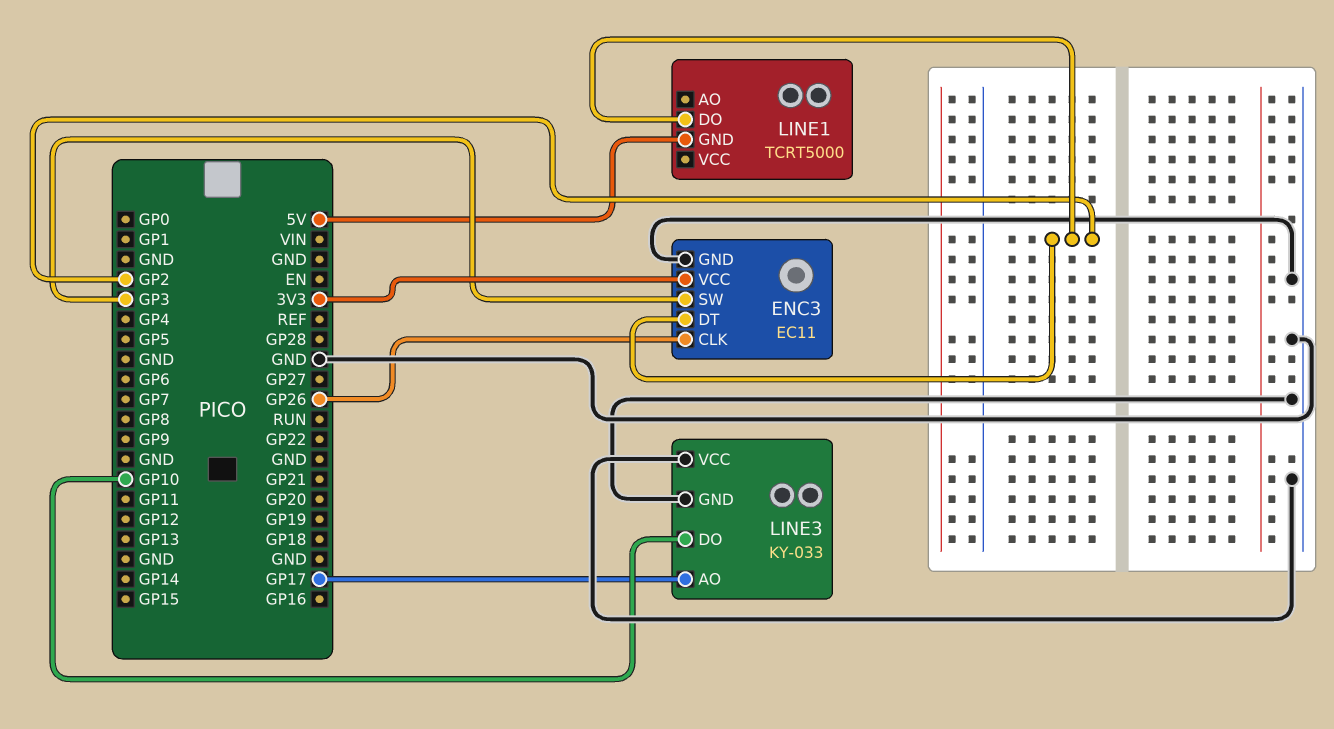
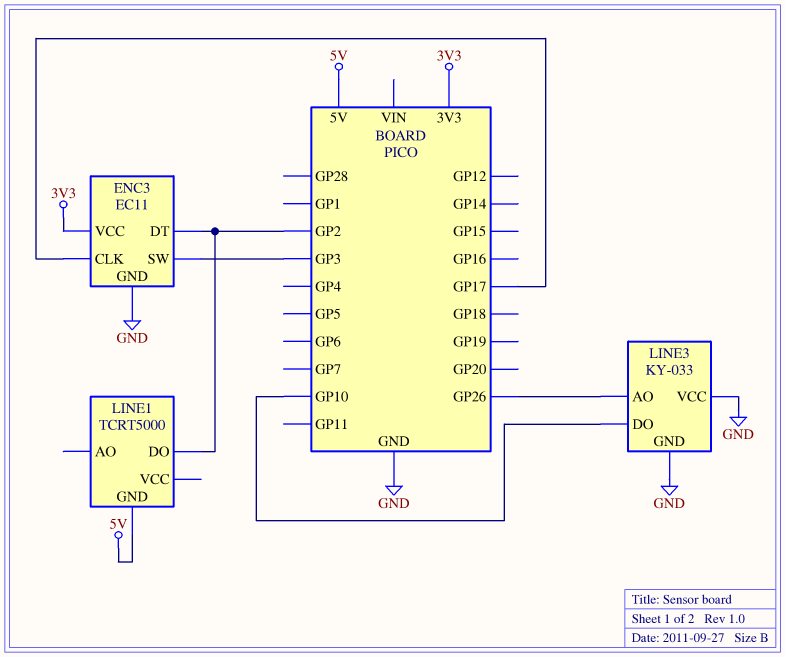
ENC3 pin CLK: GP26 -> GP17
LINE3 pin AO: GP17 -> GP26

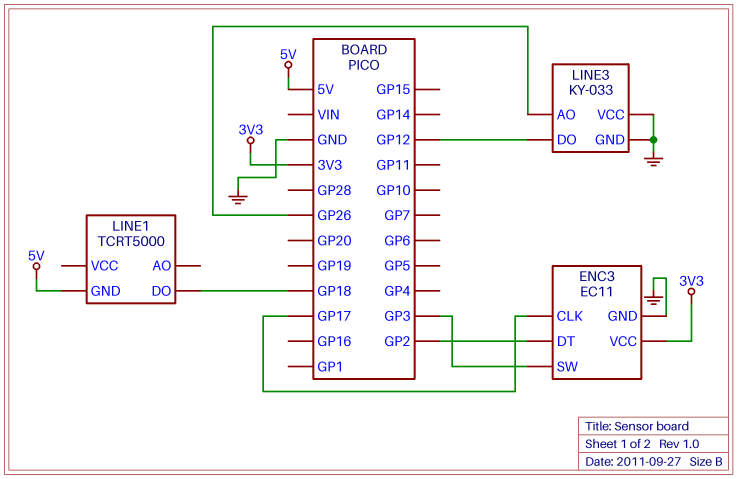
LINE1 pin DO: GP2 -> GP18
LINE3 pin DO: GP10 -> GP12

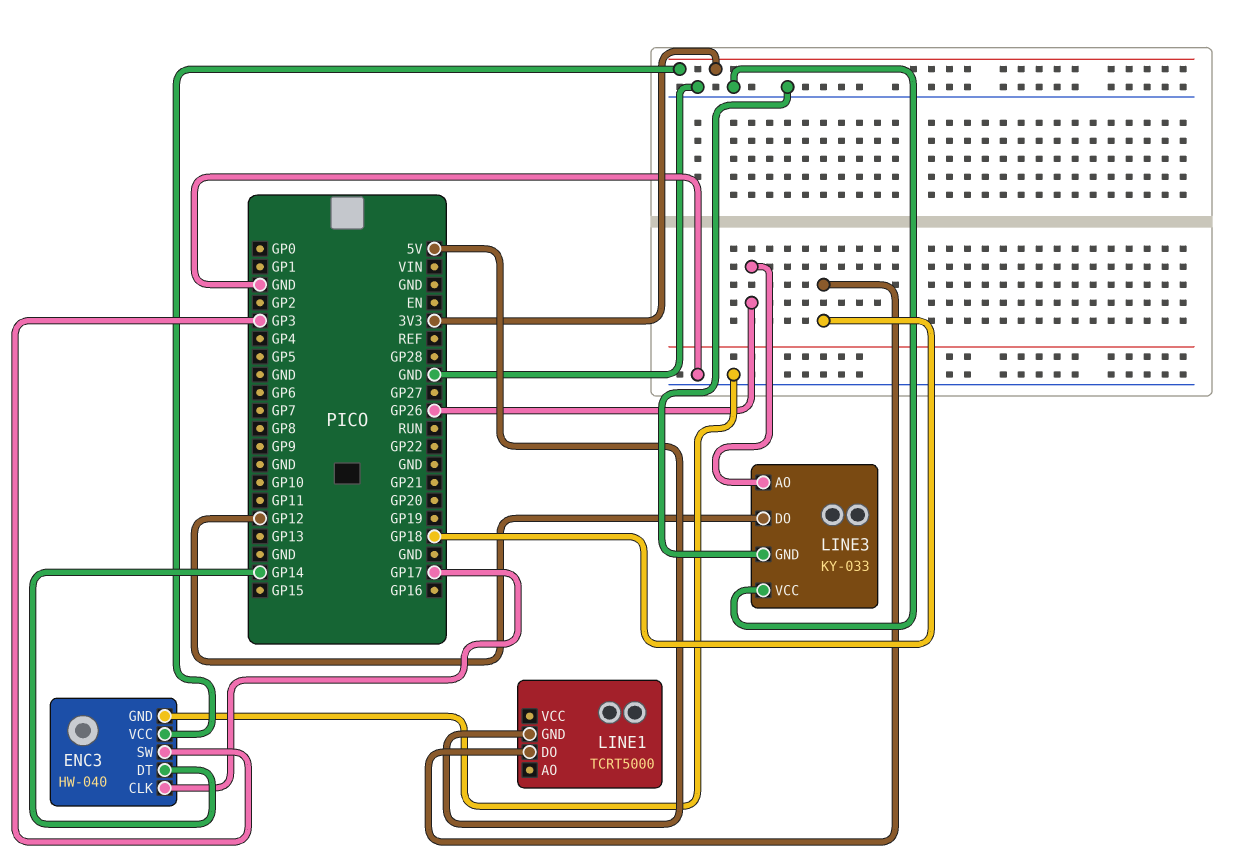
ENC3: EC11 -> HW-040
ENC3 pin DT: GP2 -> GP14

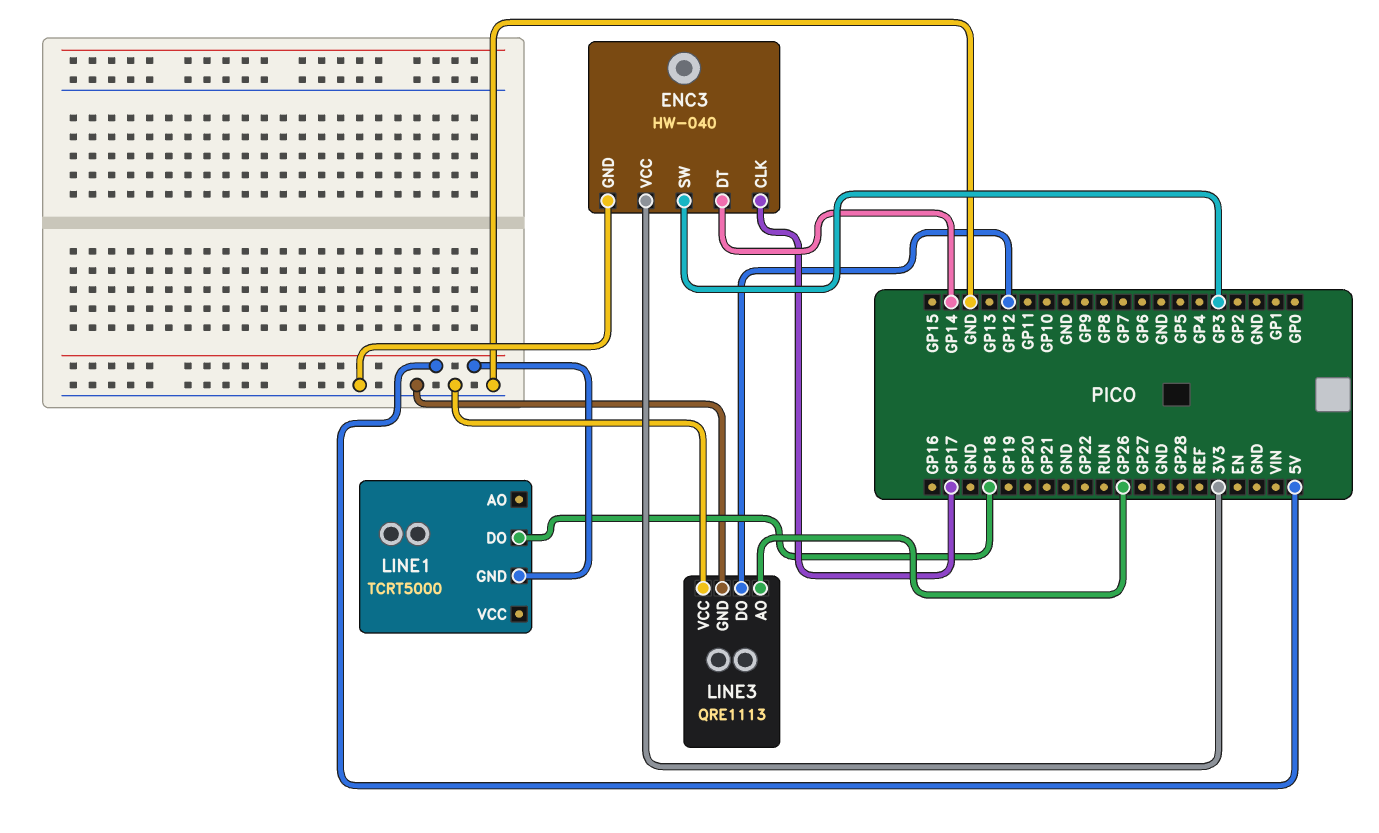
LINE3: KY-033 -> QRE1113

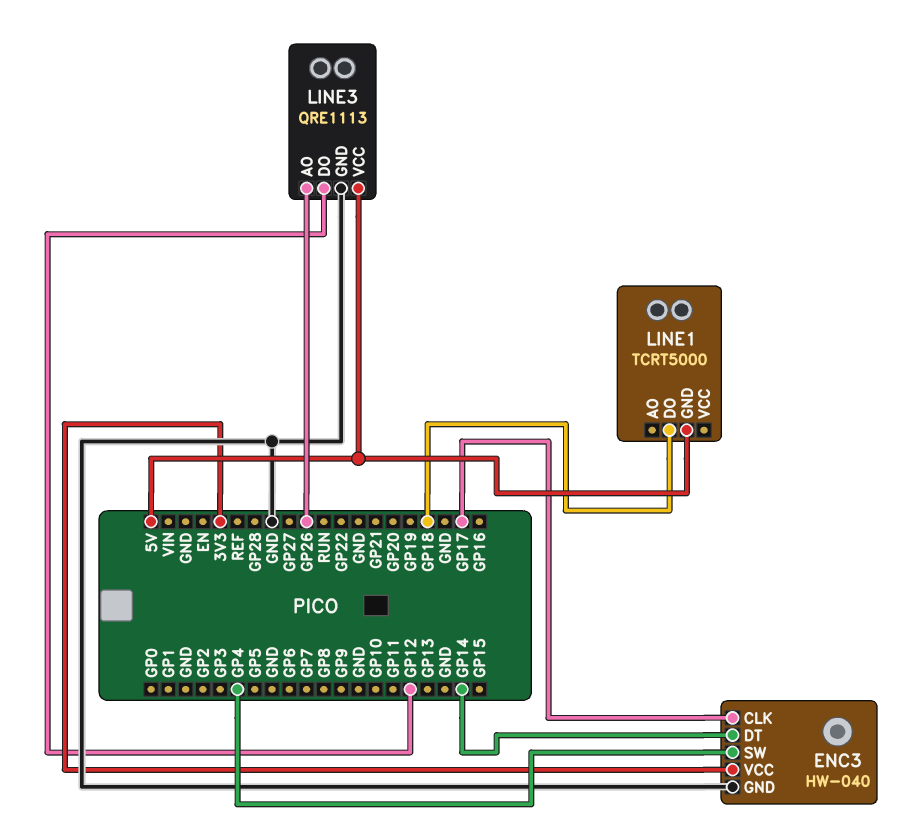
ENC3 pin SW: GP3 -> GP4
LINE3 pin VCC: GND -> 5V

